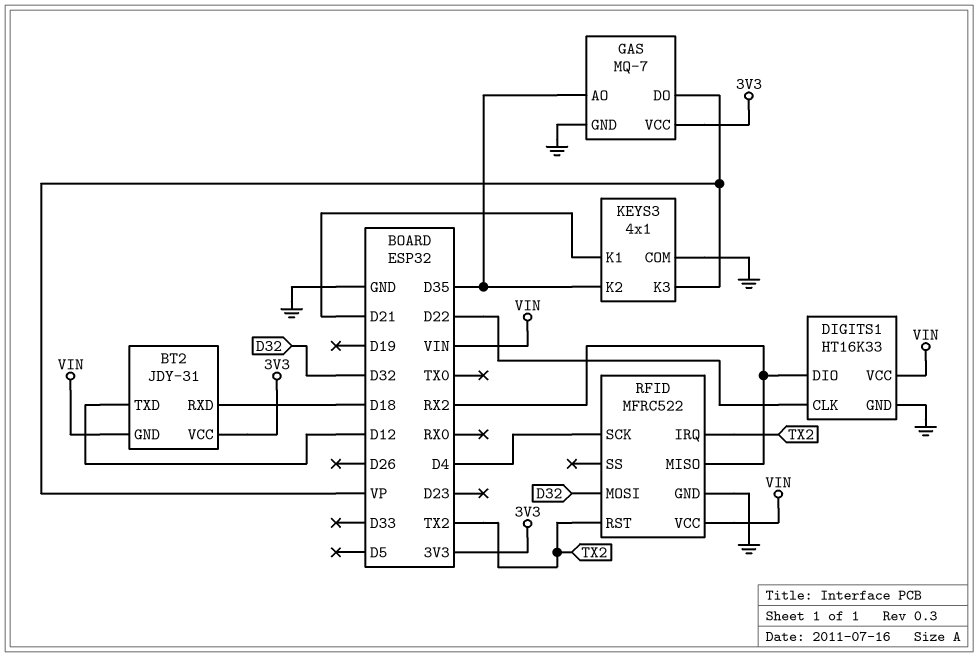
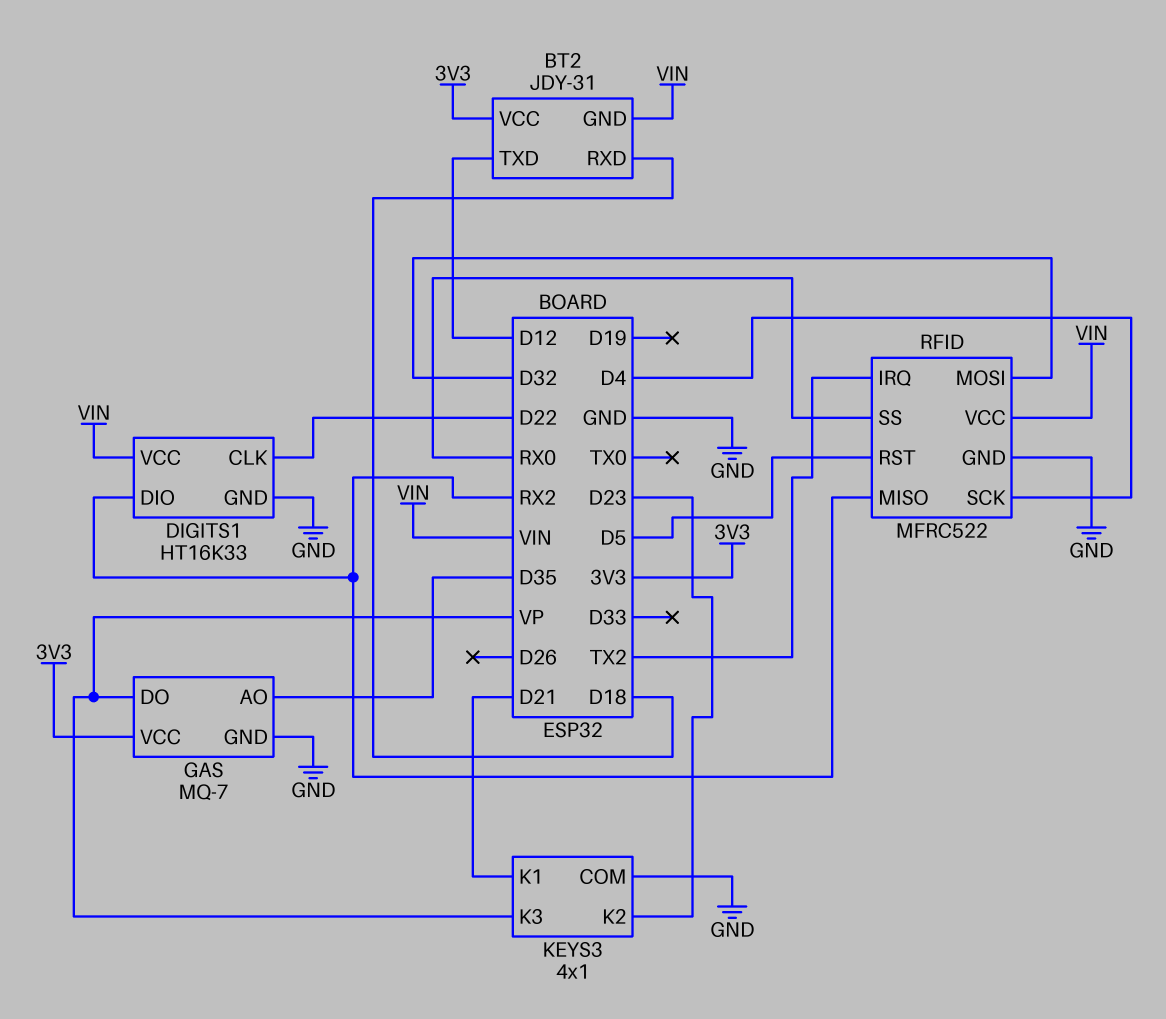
KEYS3 pin K2: D35 -> D23
RFID pin RST: TX2 -> D5
RFID pin SS: none -> RX0

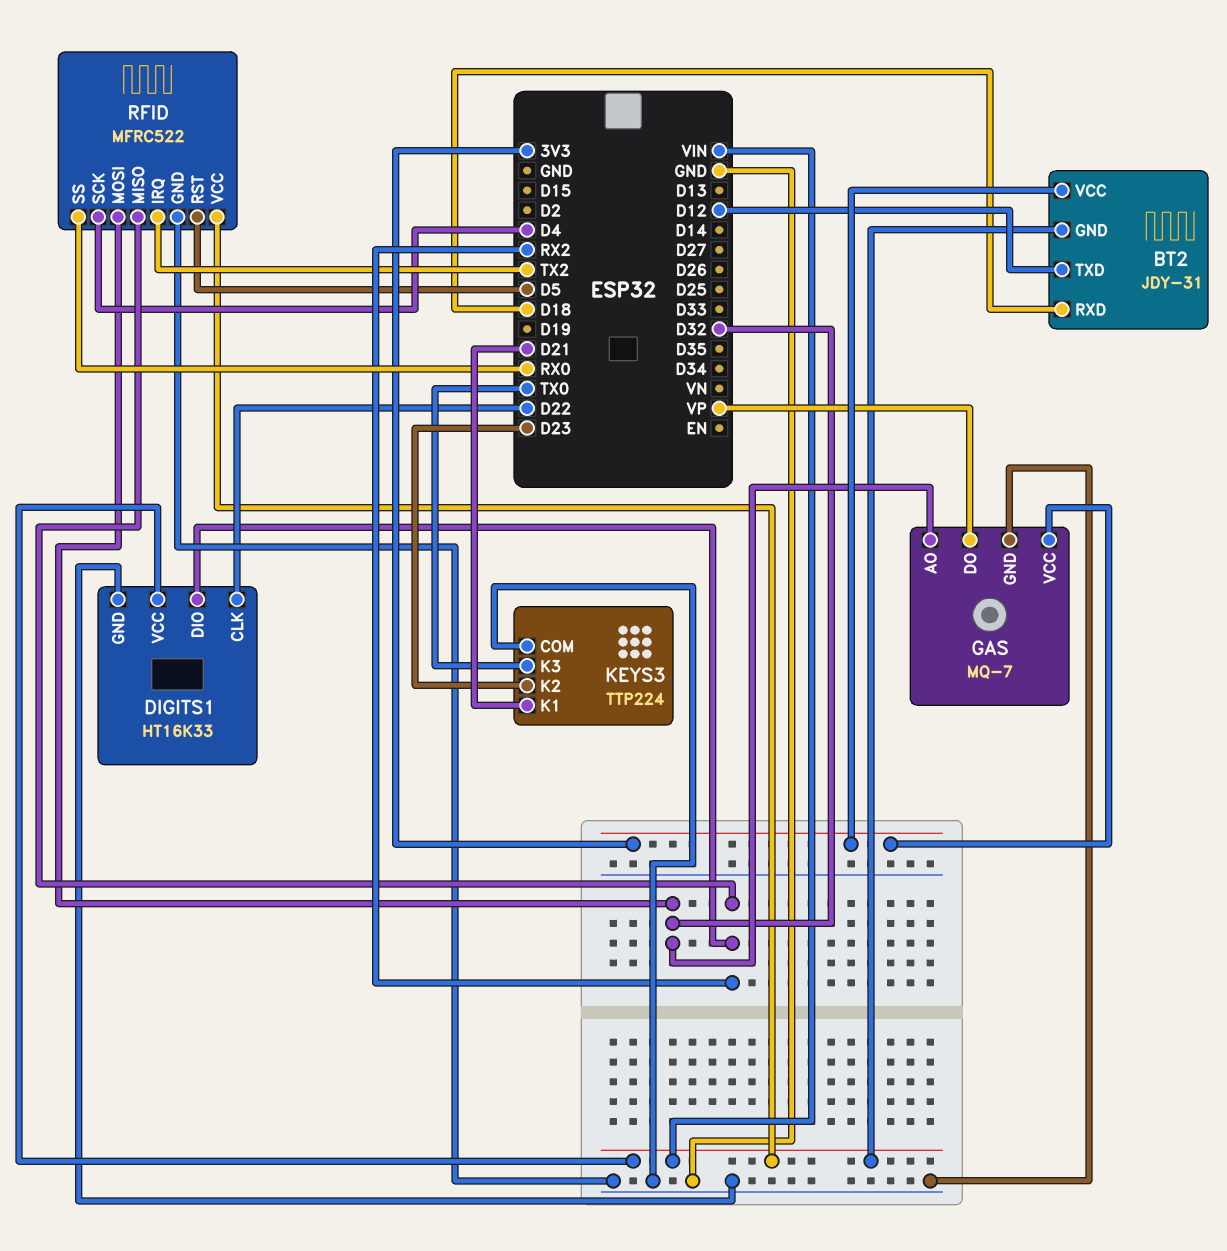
GAS pin AO: D35 -> D32
KEYS3: 4x1 -> TTP224
KEYS3 pin K3: VP -> TX0

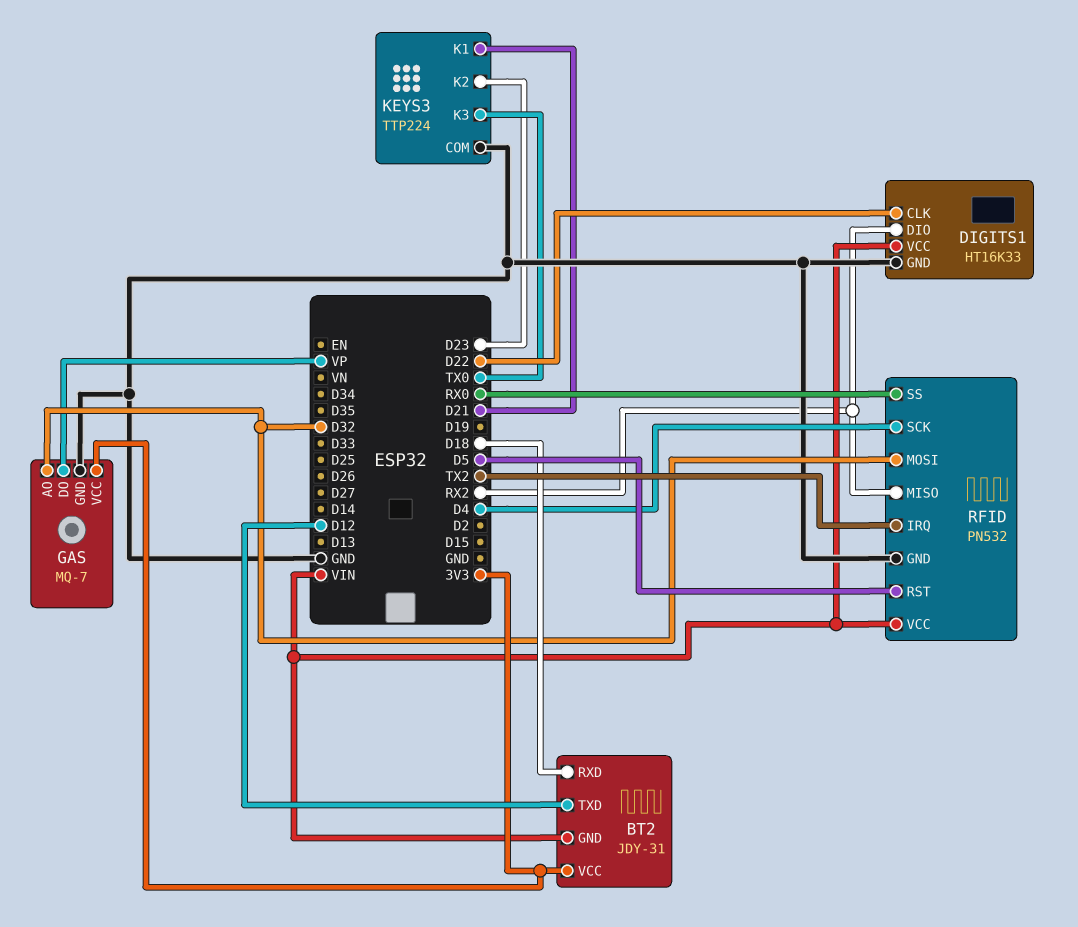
RFID: MFRC522 -> PN532

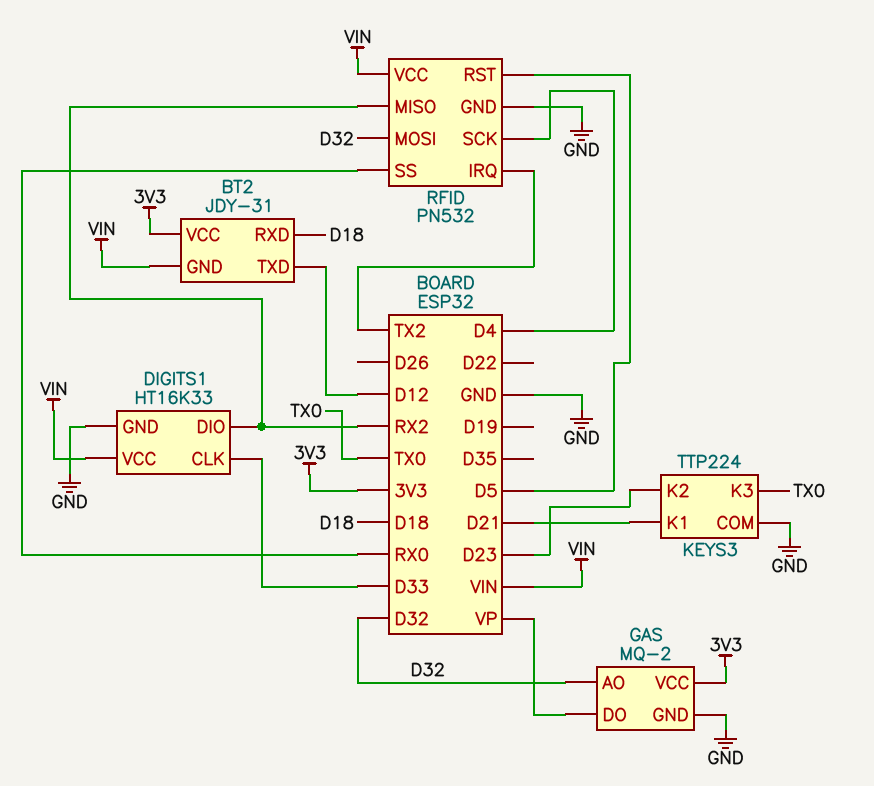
DIGITS1 pin CLK: D22 -> D33
GAS: MQ-7 -> MQ-2

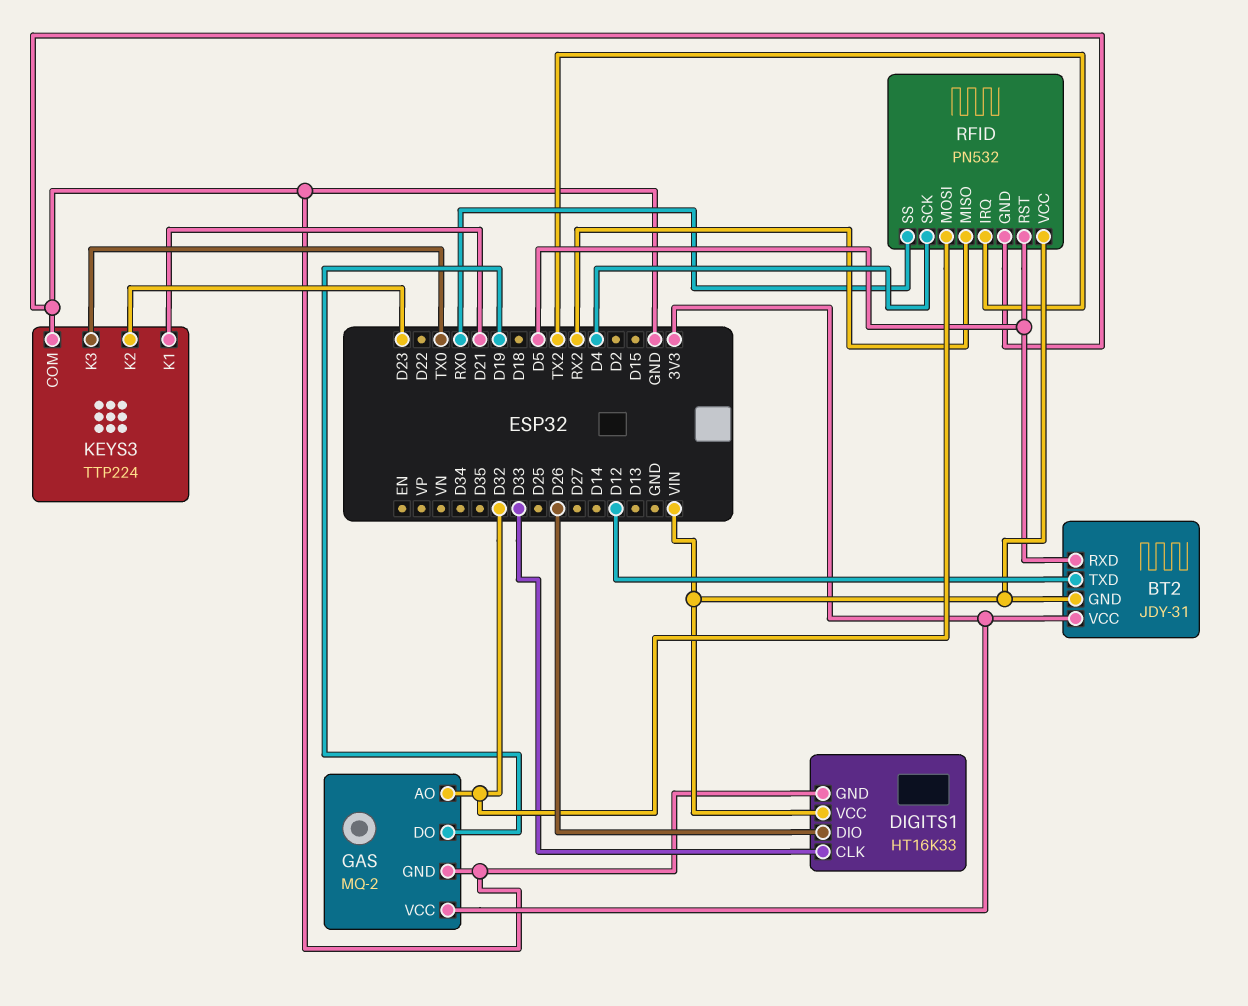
BT2 pin RXD: D18 -> D5
DIGITS1 pin DIO: RX2 -> D26
GAS pin DO: VP -> D19

